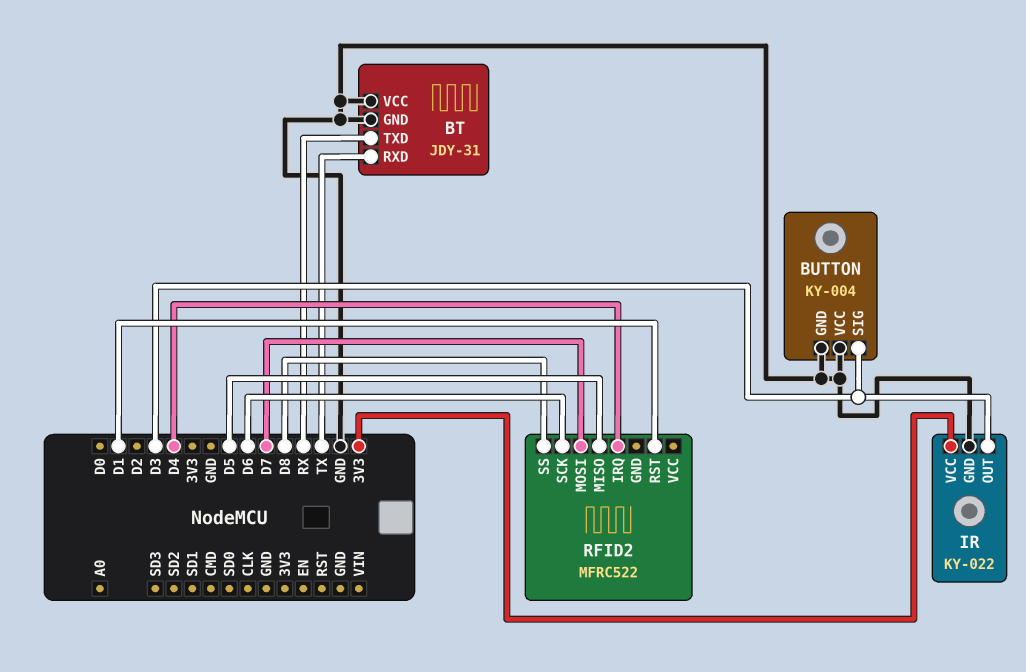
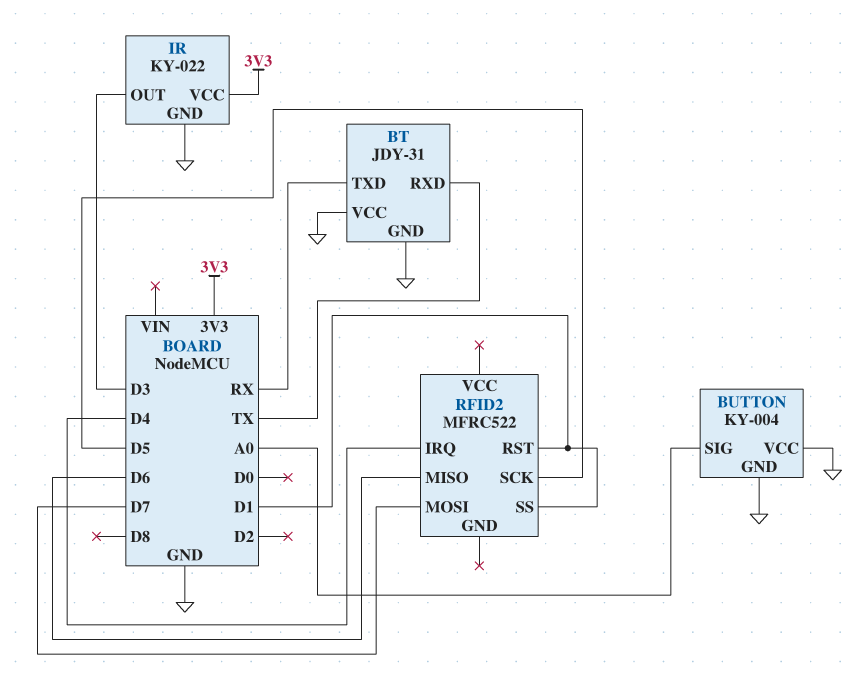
BUTTON pin SIG: D3 -> A0
RFID2 pin MISO: D5 -> D6
RFID2 pin SCK: D6 -> D5
RFID2 pin SS: D8 -> D1

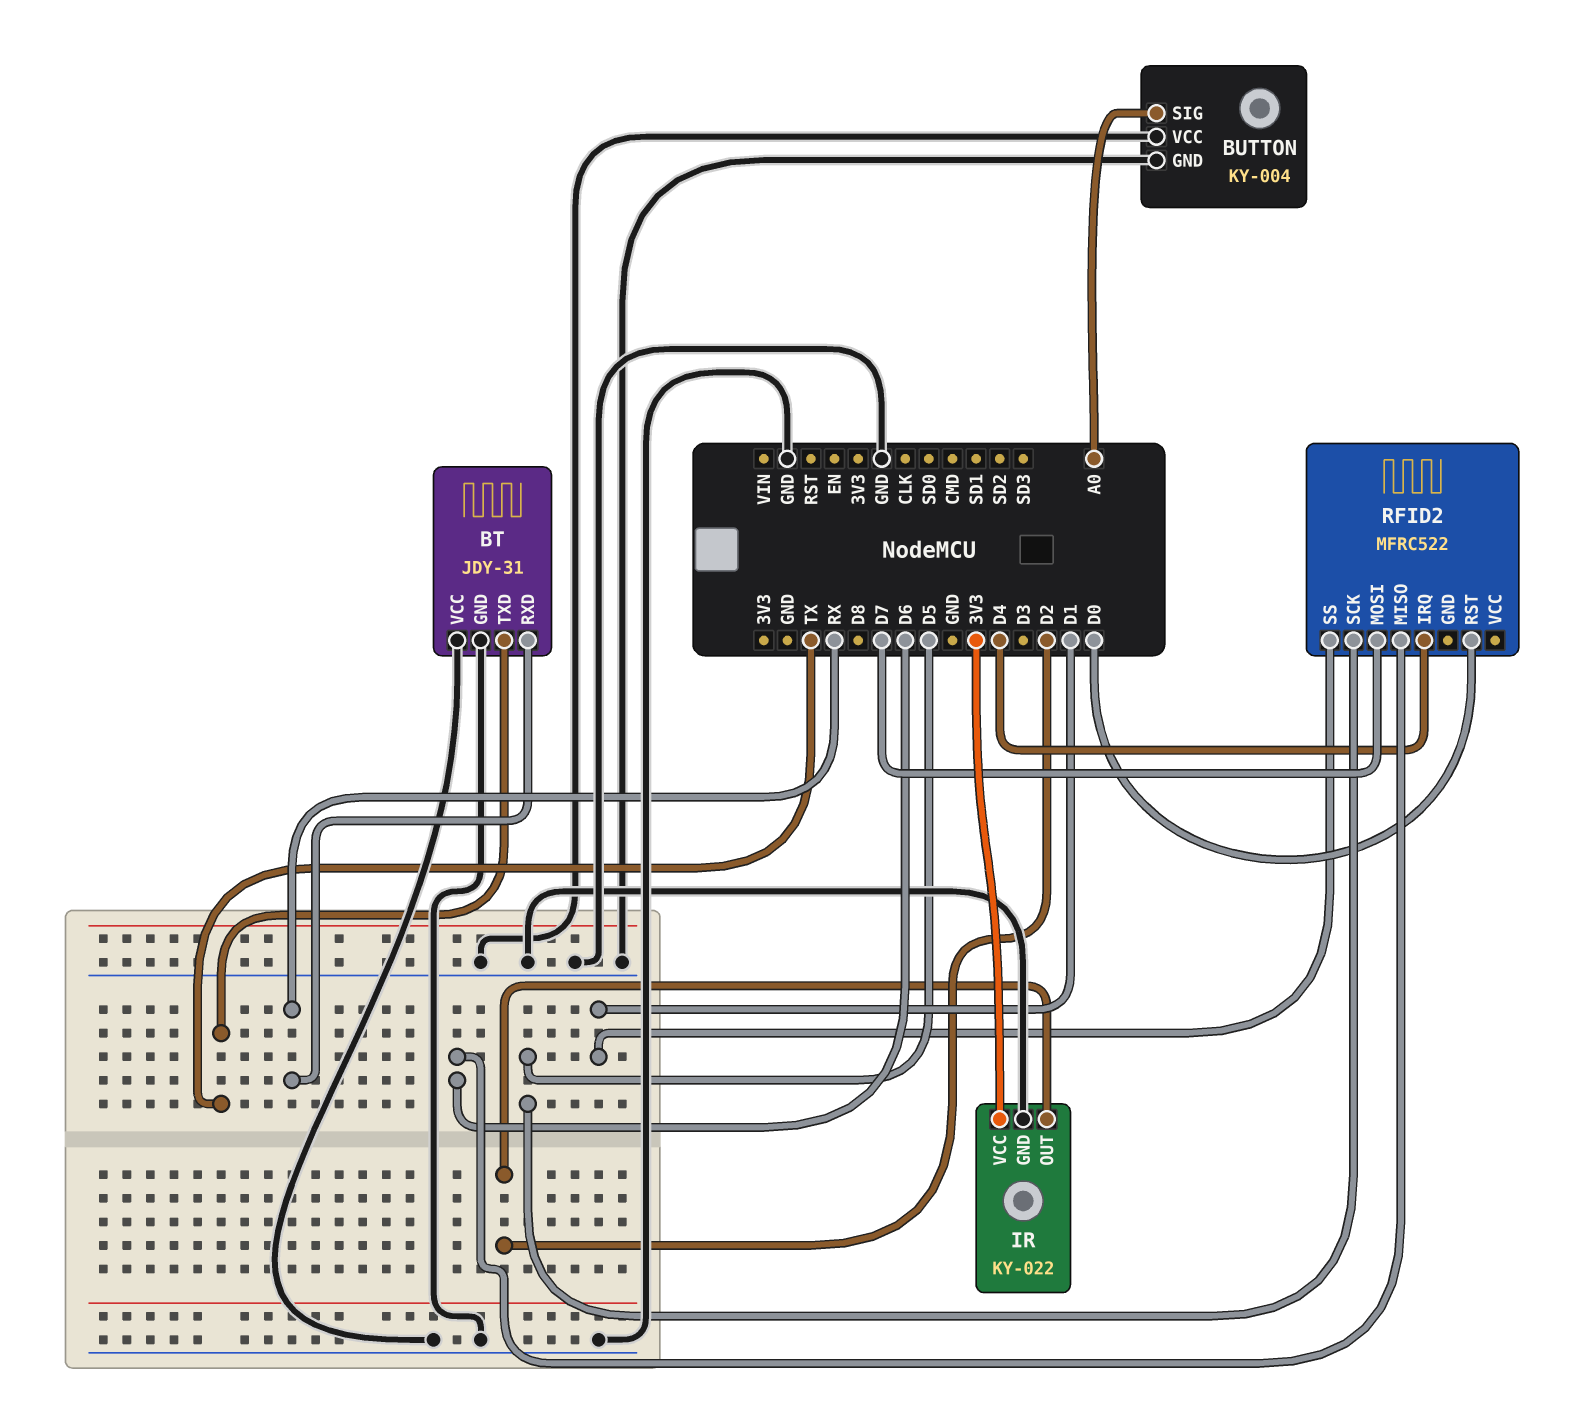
BT pin RXD: TX -> RX
BT pin TXD: RX -> TX
IR pin OUT: D3 -> D2
RFID2 pin RST: D1 -> D0

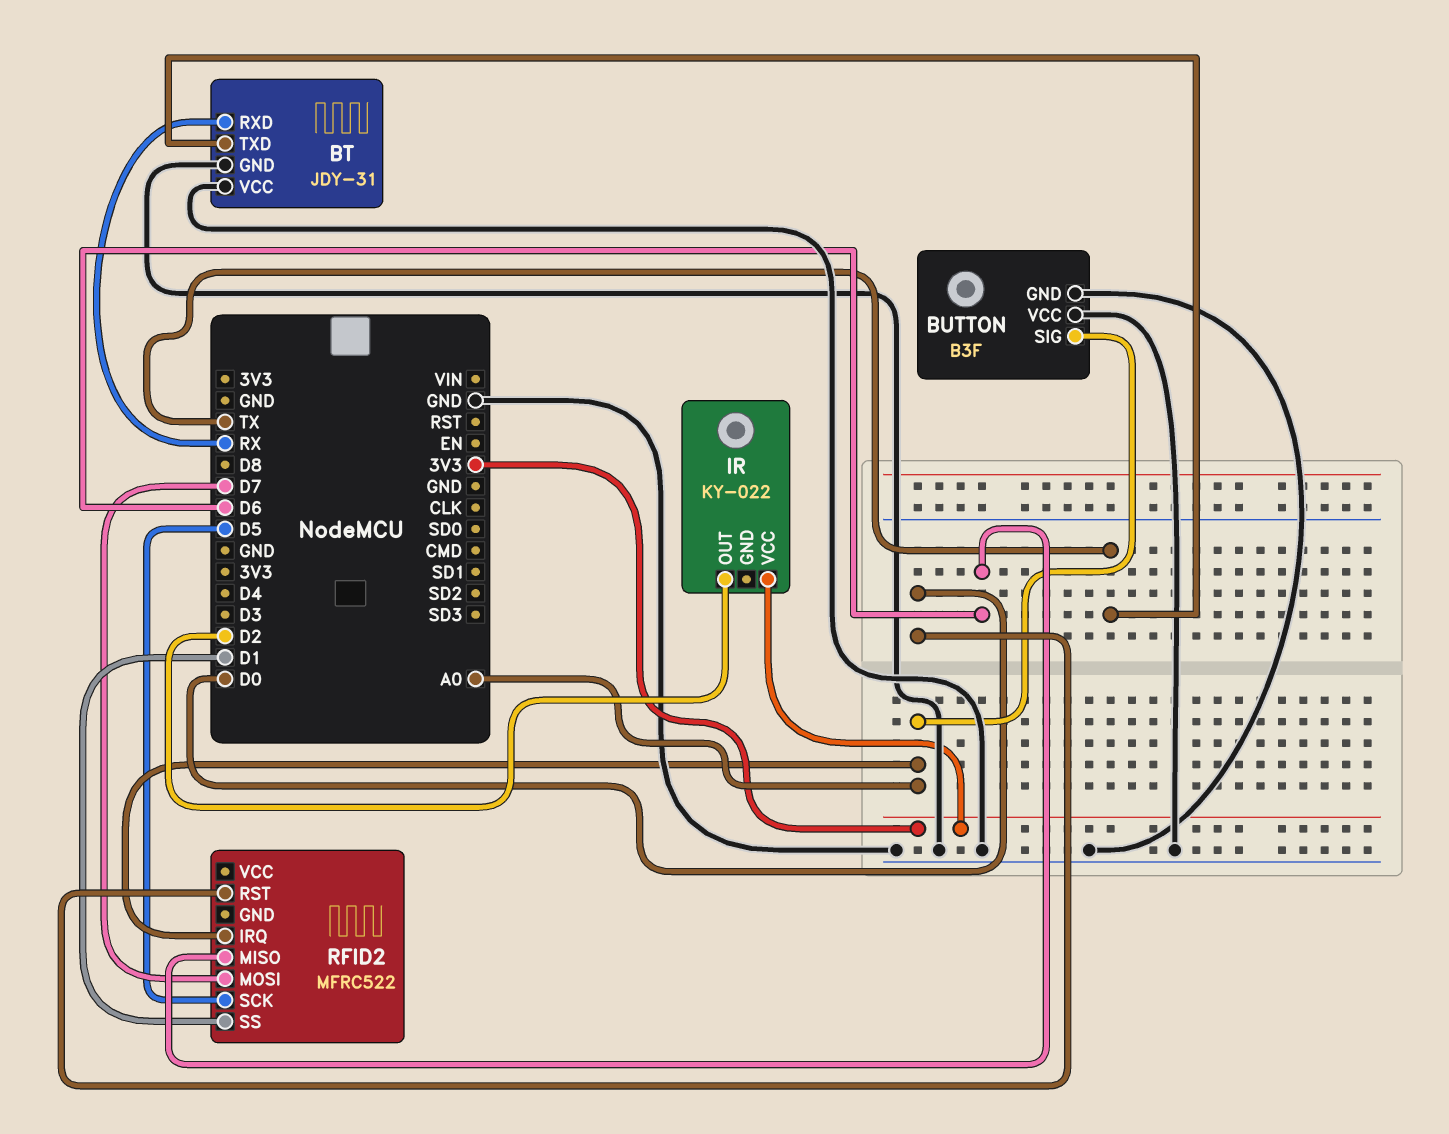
BUTTON: KY-004 -> B3F
IR pin GND: GND -> none
RFID2 pin IRQ: D4 -> A0

